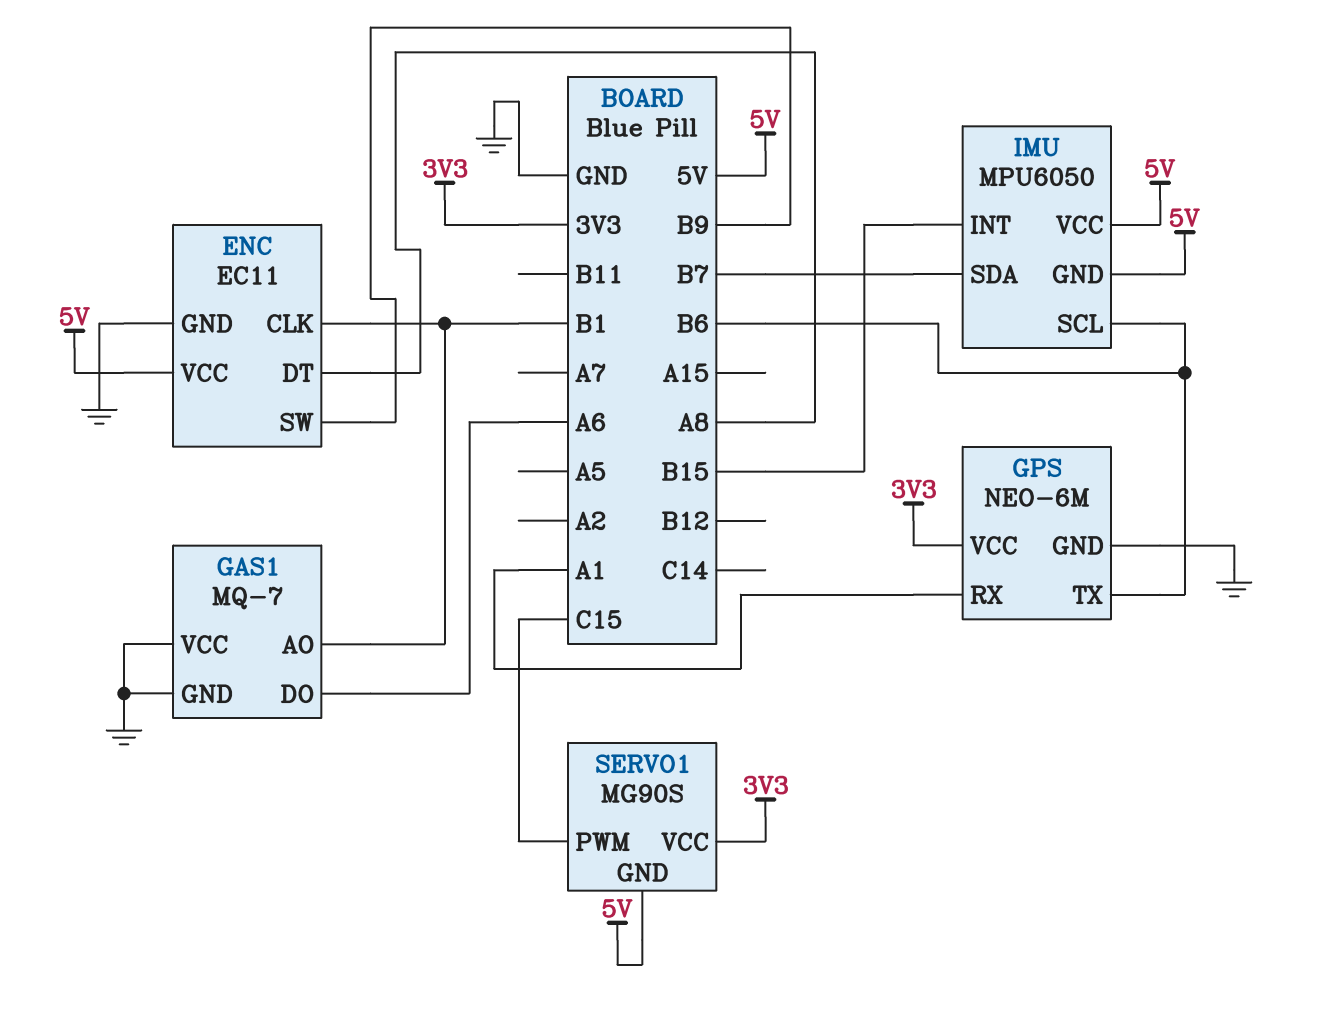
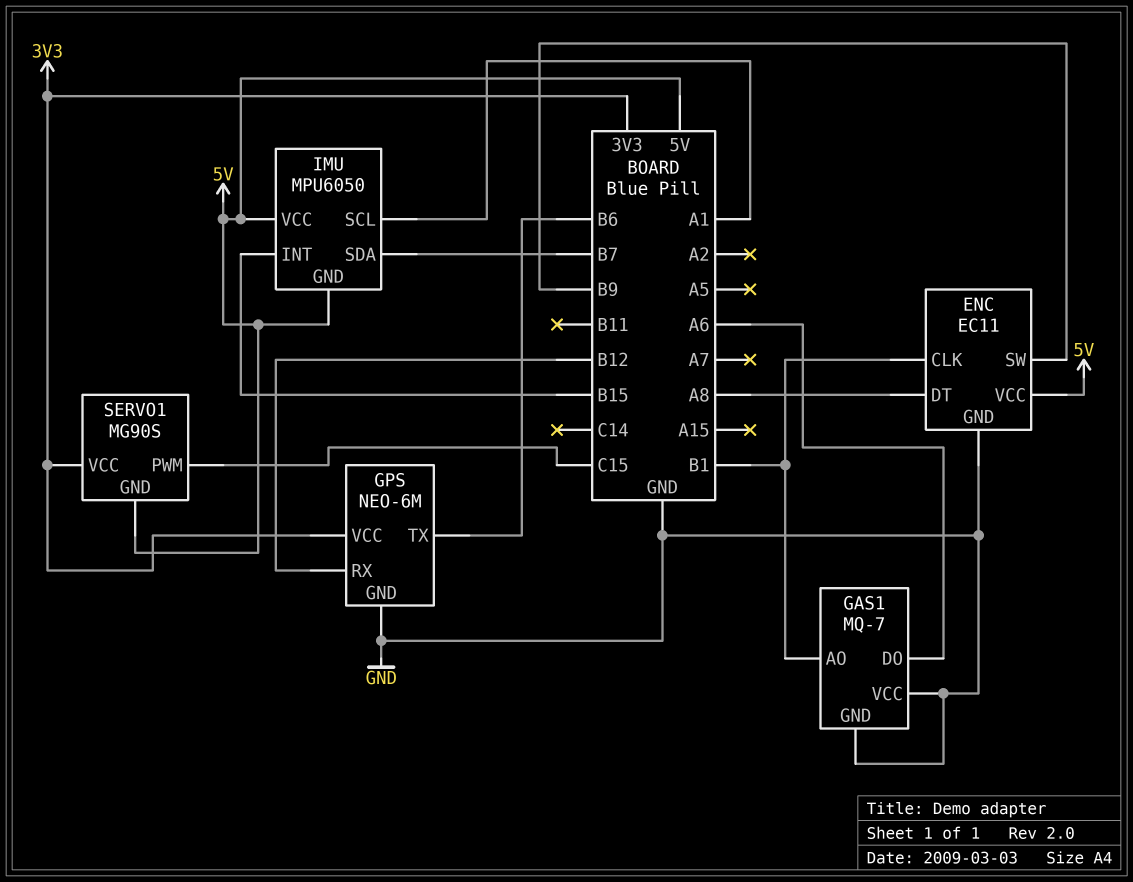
GPS pin RX: A1 -> B12
IMU pin SCL: B6 -> A1

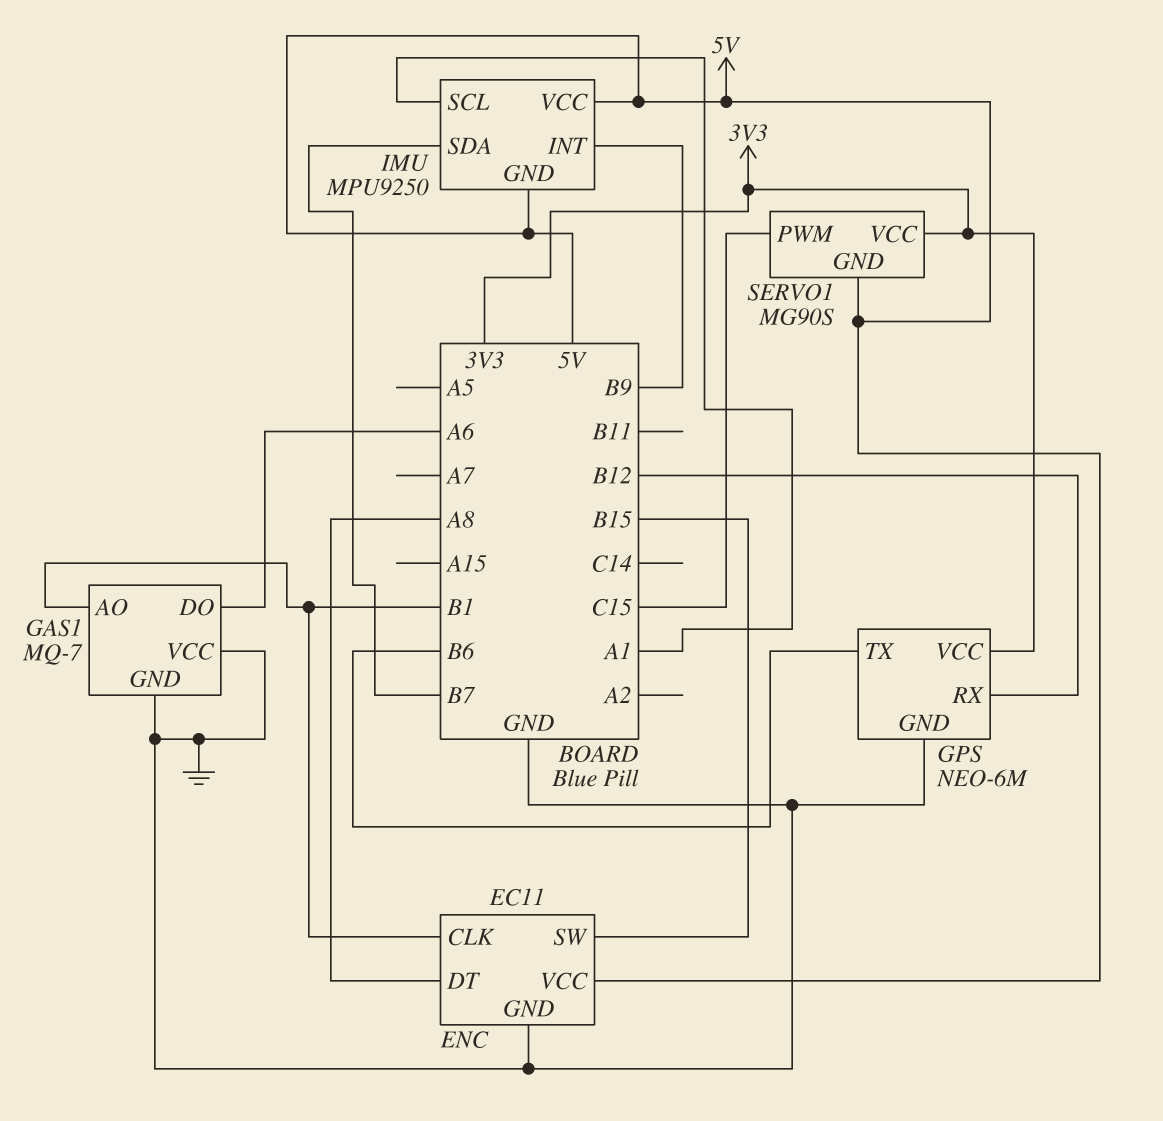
ENC pin SW: B9 -> B15
IMU: MPU6050 -> MPU9250
IMU pin INT: B15 -> B9

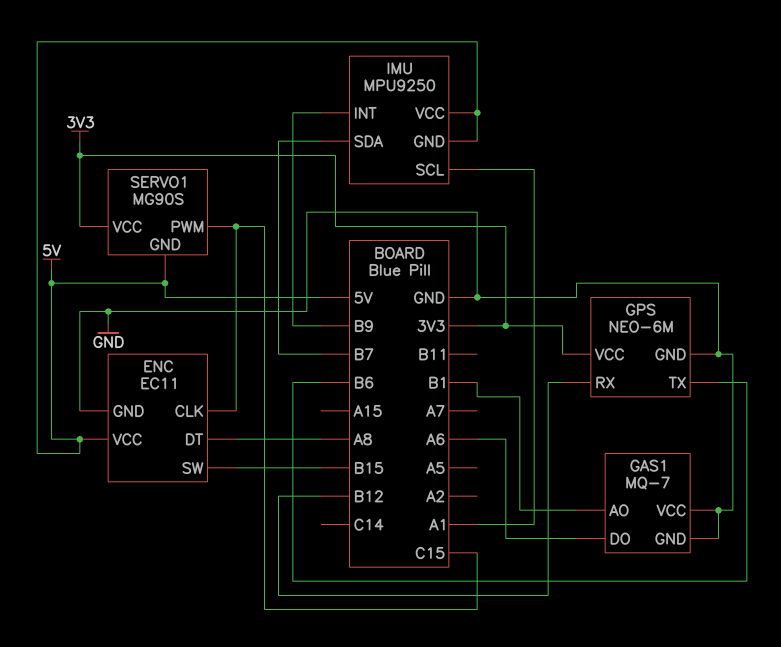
ENC pin CLK: B1 -> C15

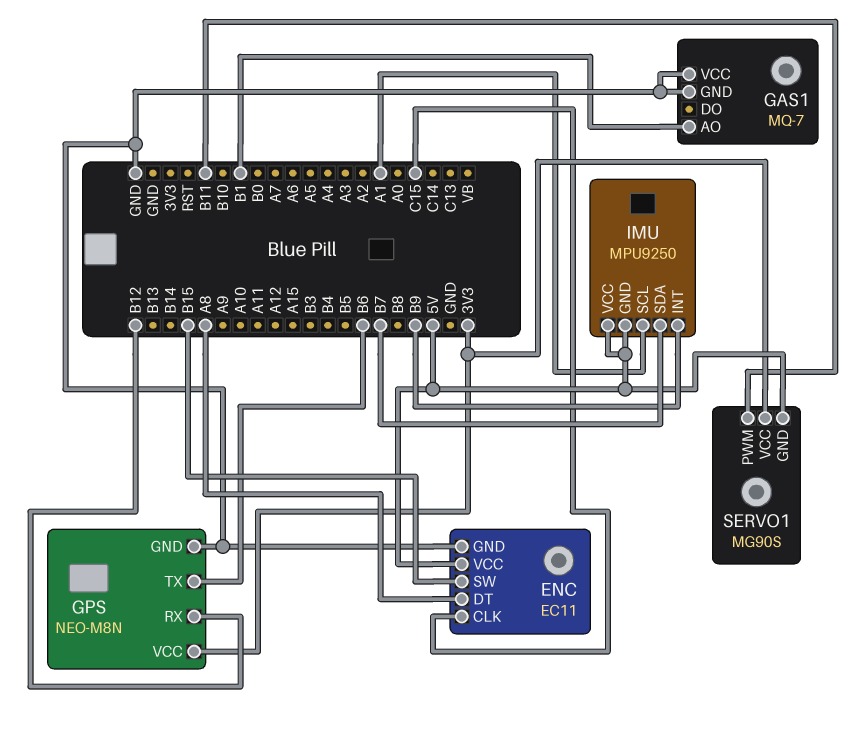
GAS1 pin DO: A6 -> none
GPS: NEO-6M -> NEO-M8N
SERVO1 pin PWM: C15 -> B11

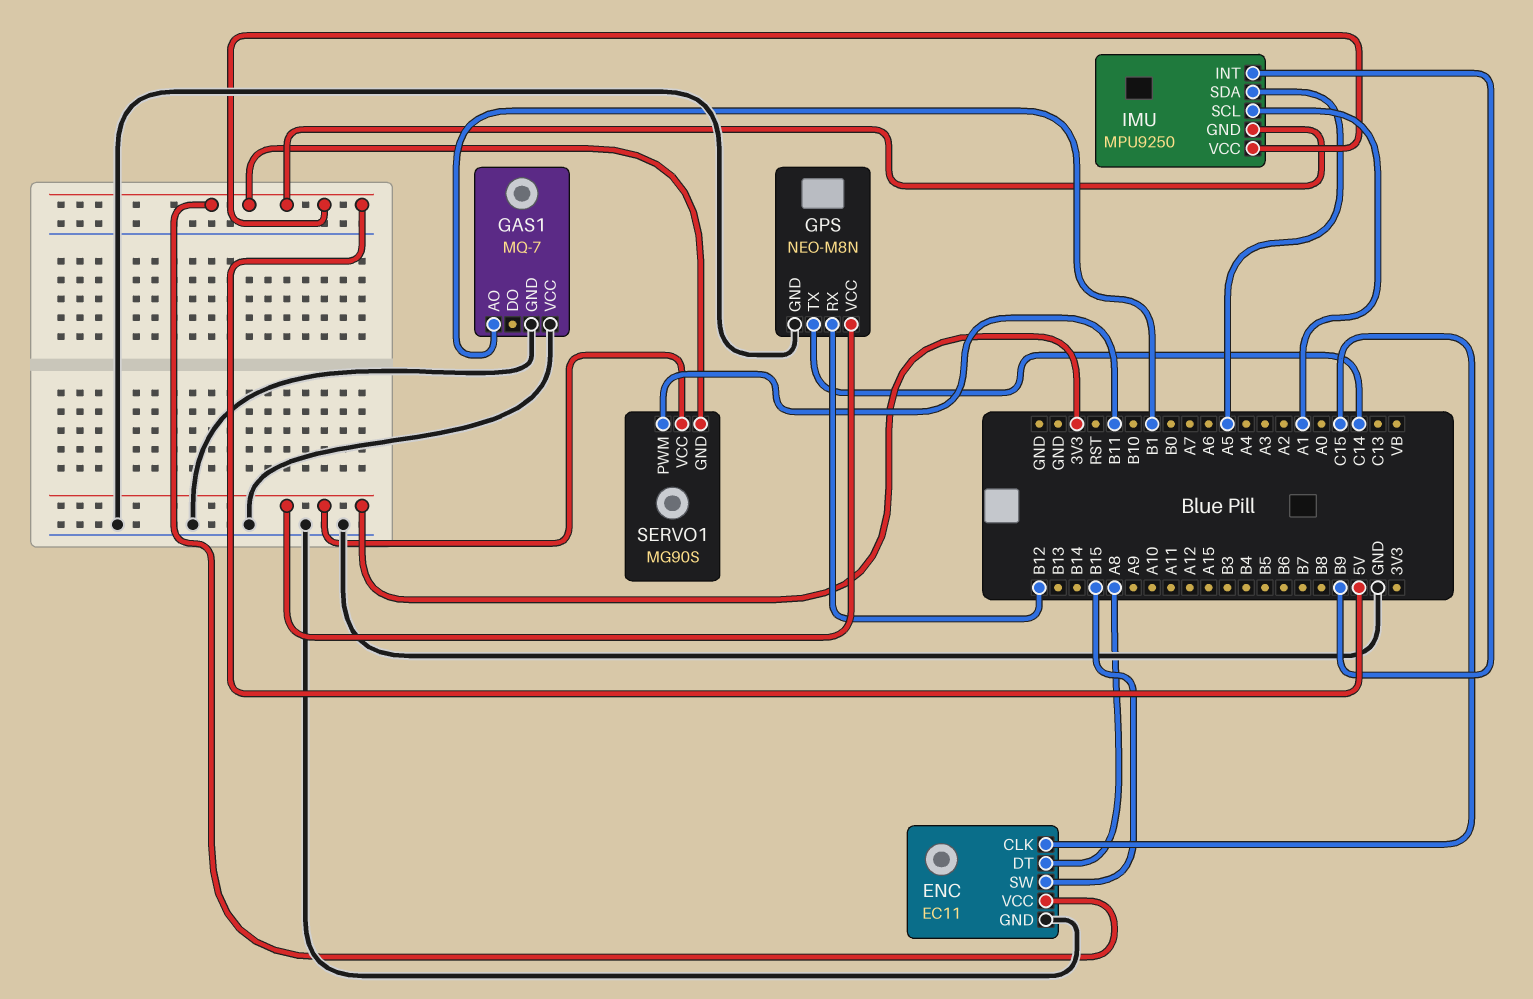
GPS pin TX: B6 -> C14
IMU pin SDA: B7 -> A5

